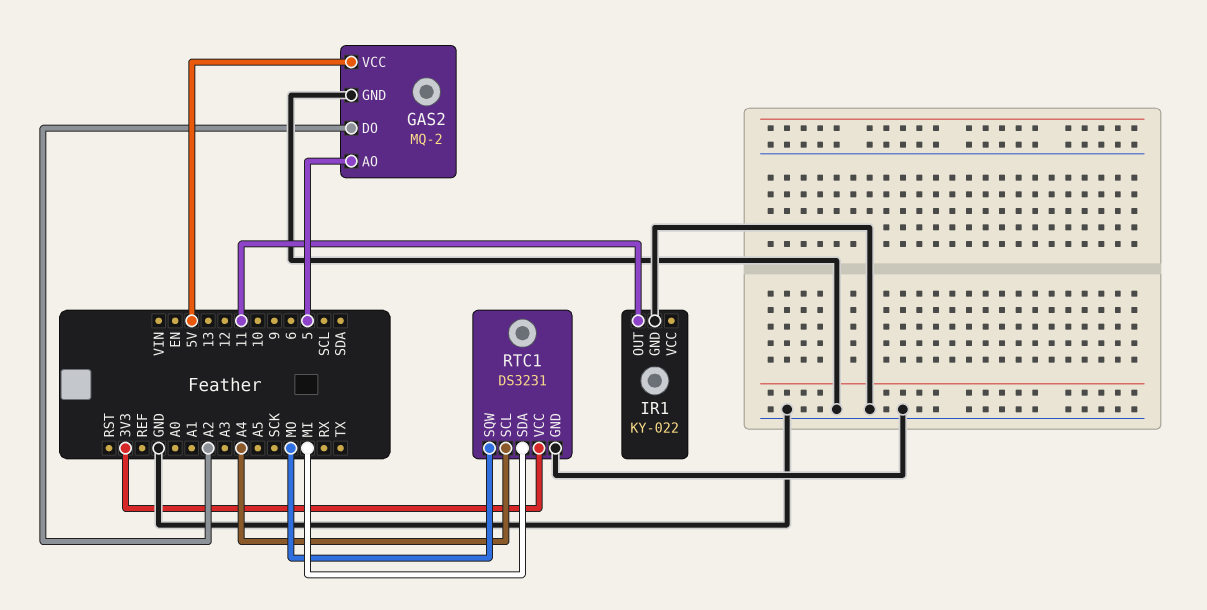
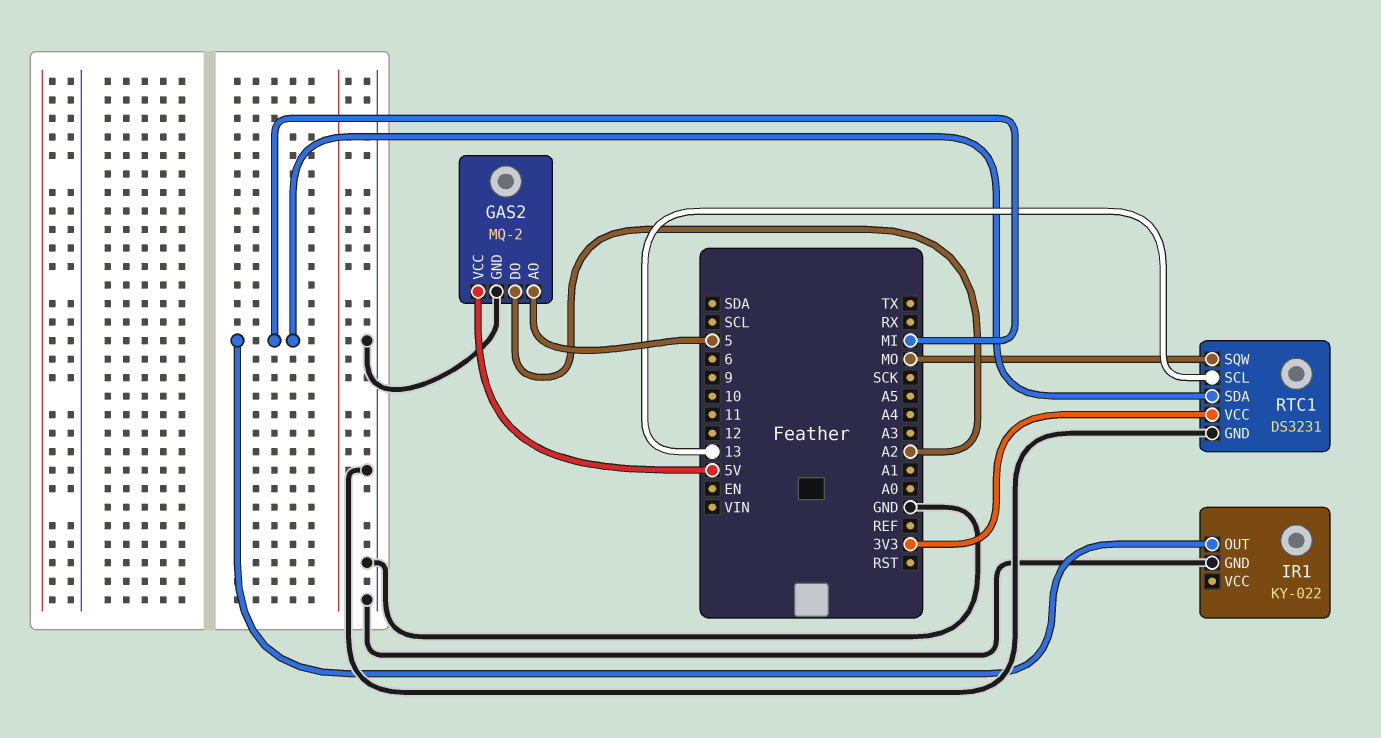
IR1 pin OUT: 11 -> MI
RTC1 pin SCL: A4 -> 13

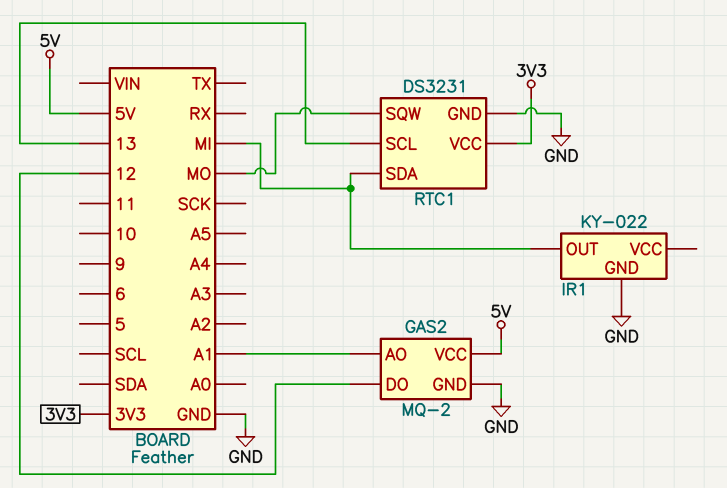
GAS2 pin AO: 5 -> A1
GAS2 pin DO: A2 -> 12

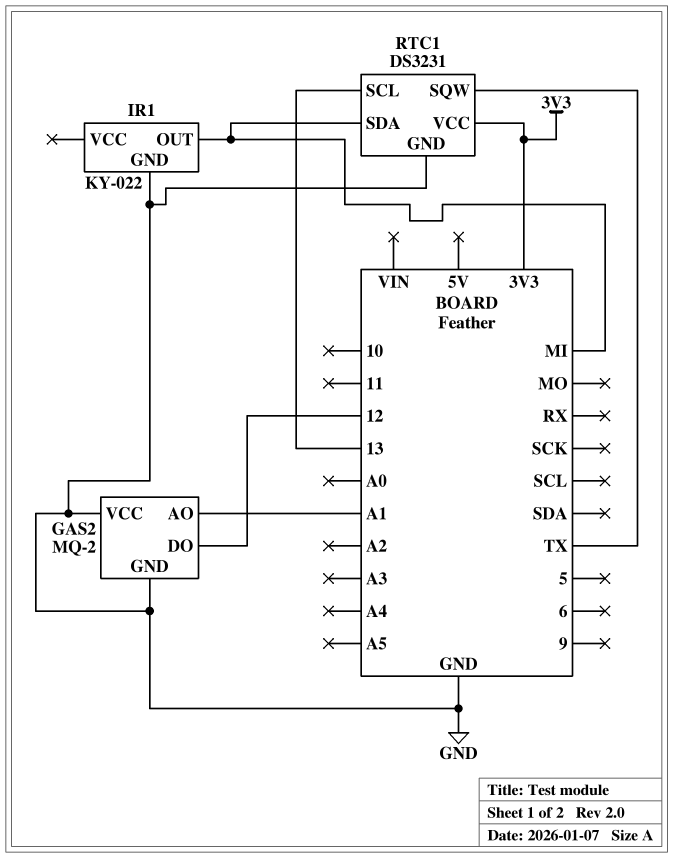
GAS2 pin VCC: 5V -> GND
RTC1 pin SQW: MO -> TX

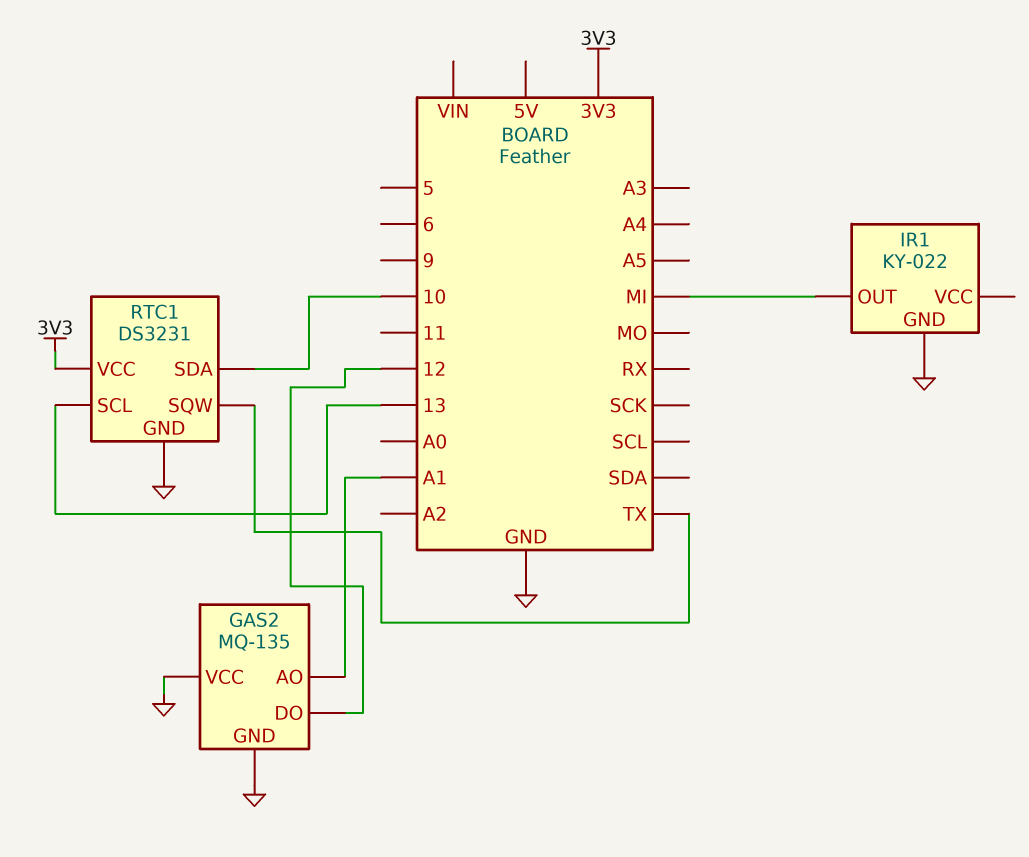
GAS2: MQ-2 -> MQ-135
RTC1 pin SDA: MI -> 10

